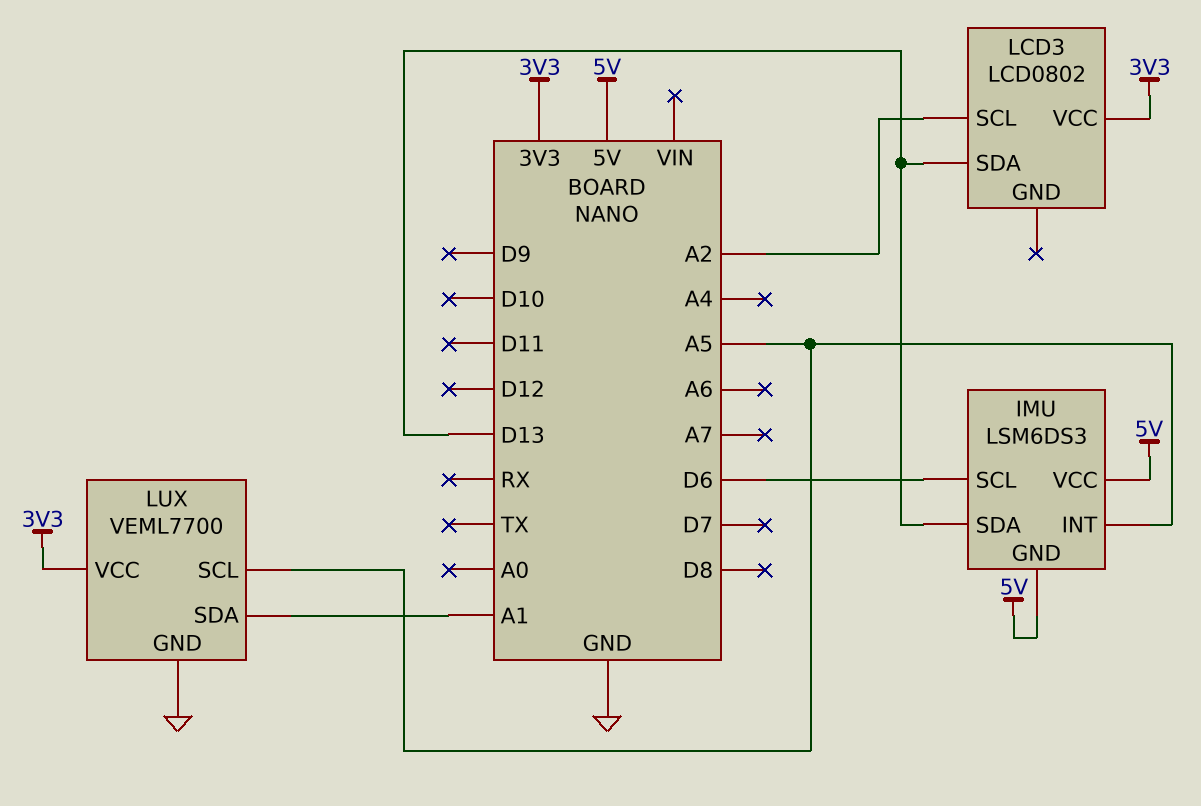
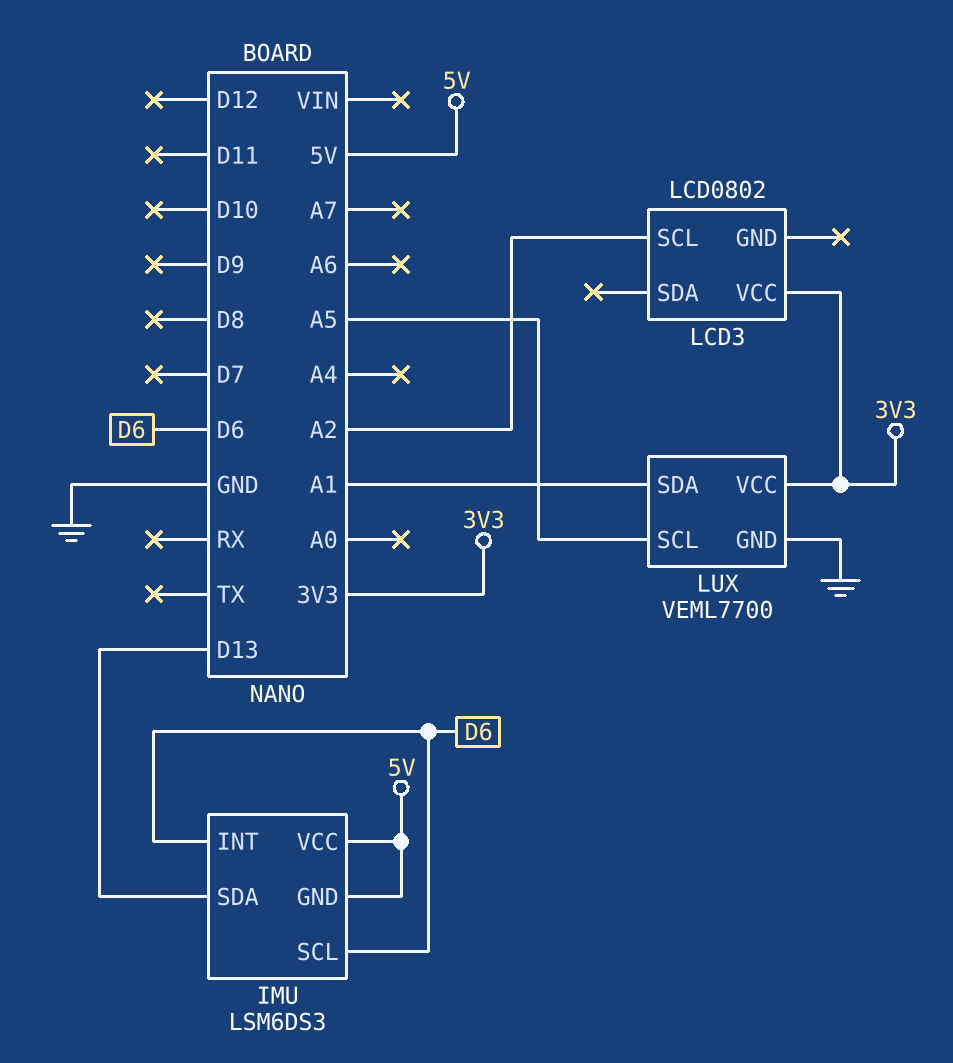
IMU pin INT: A5 -> D6
LCD3 pin SDA: D13 -> none

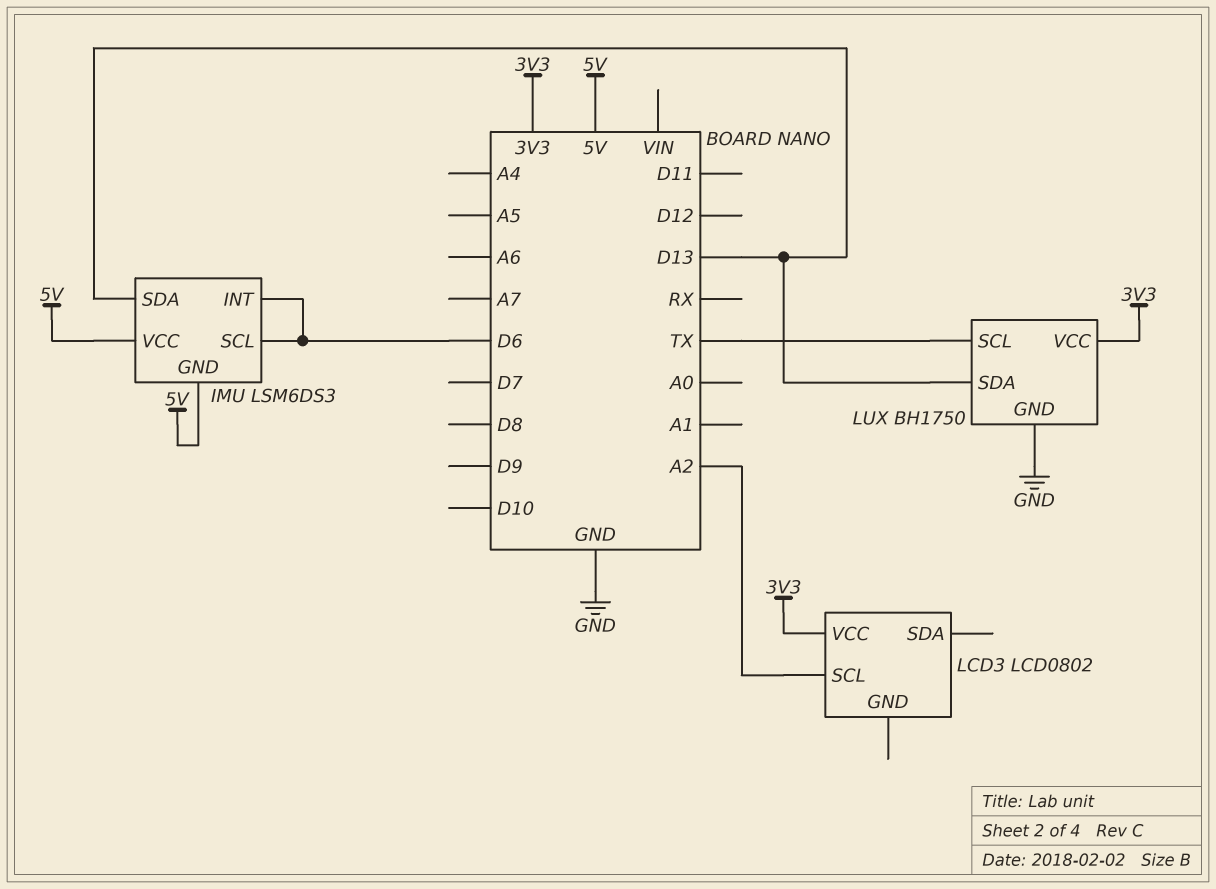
LUX: VEML7700 -> BH1750
LUX pin SCL: A5 -> TX
LUX pin SDA: A1 -> D13

